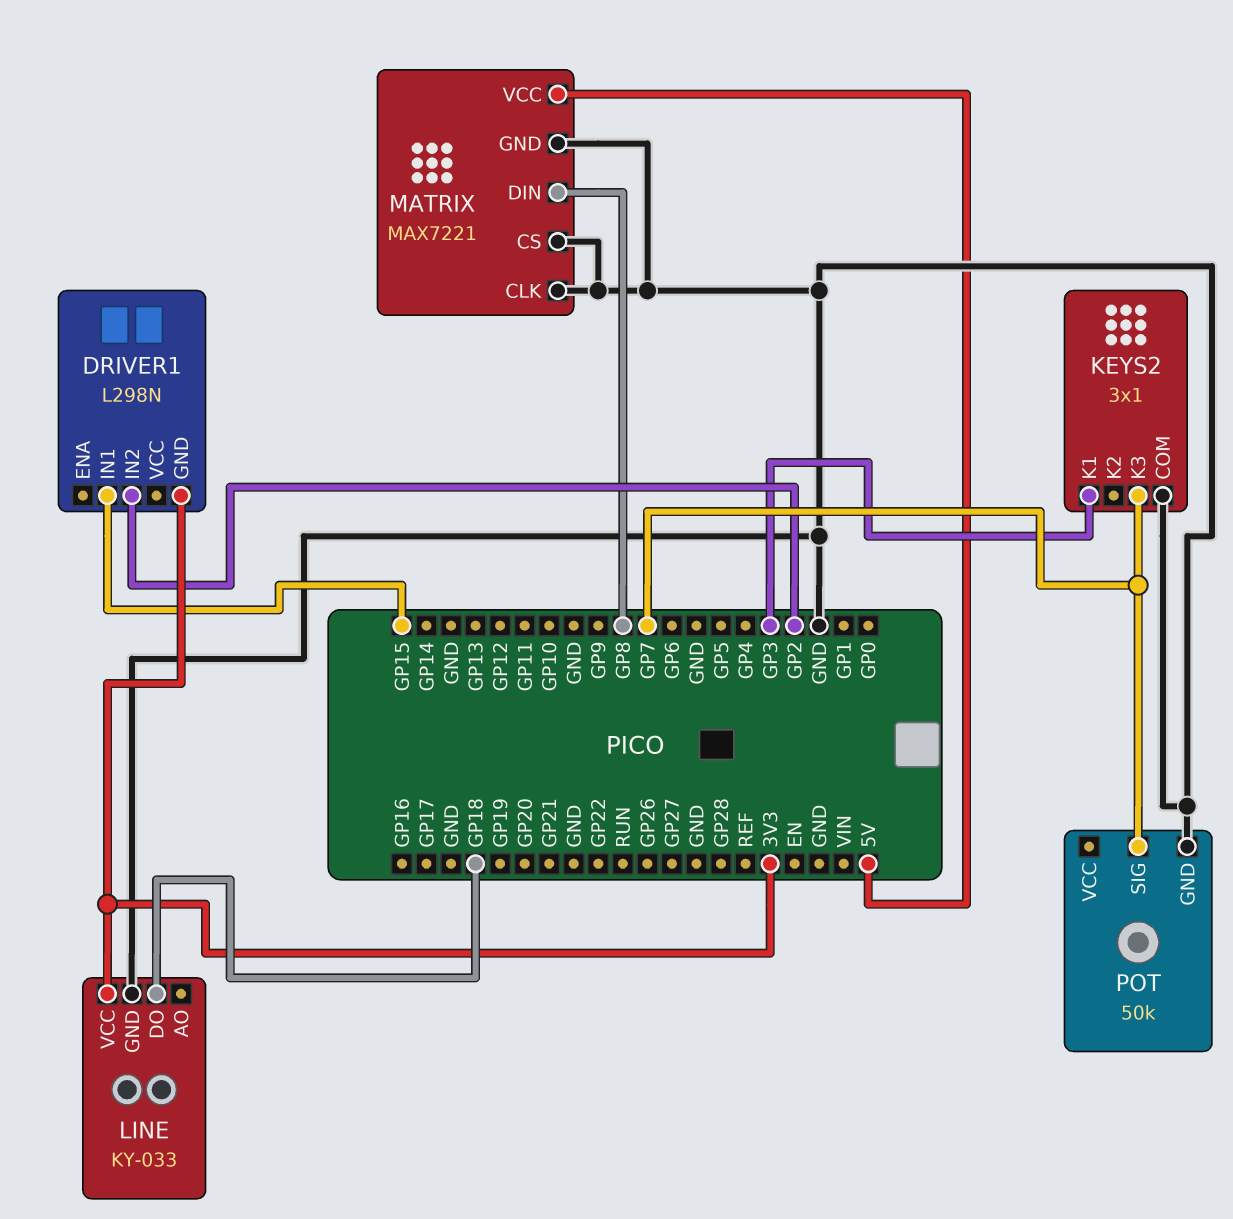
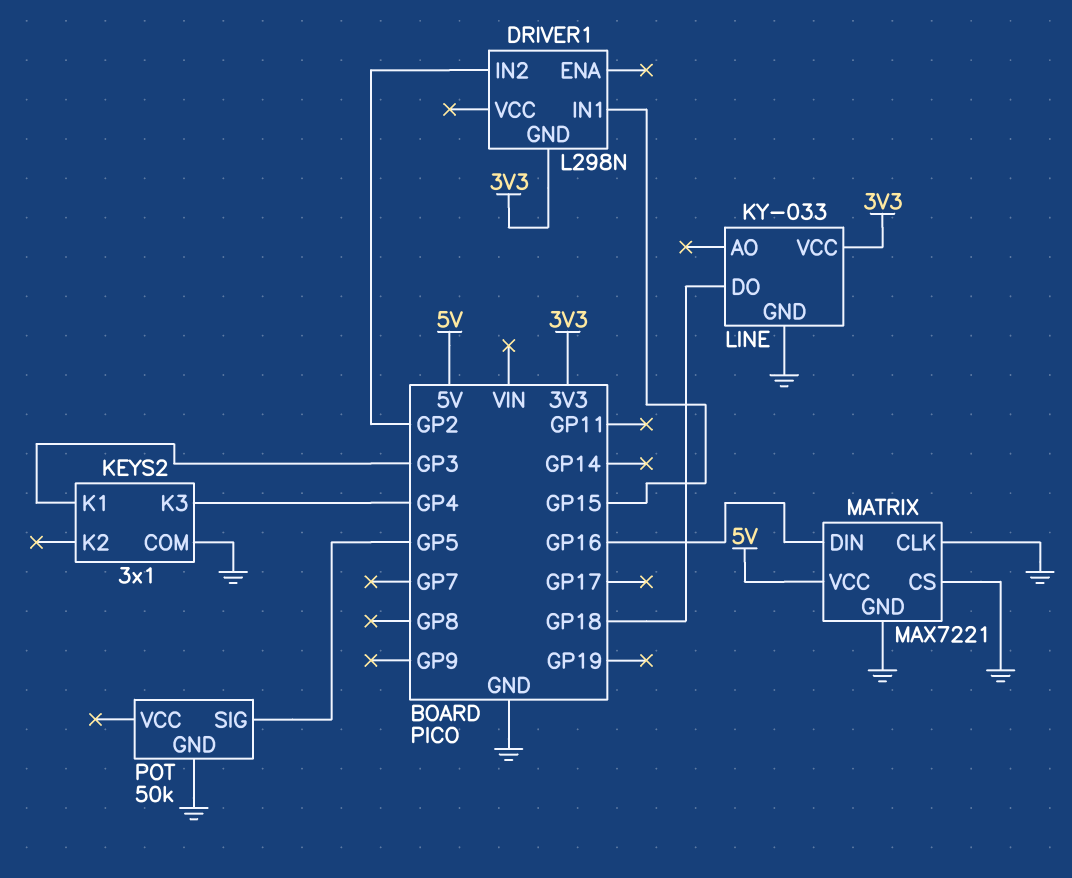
KEYS2 pin K3: GP7 -> GP4
MATRIX pin DIN: GP8 -> GP16
POT pin SIG: GP7 -> GP5

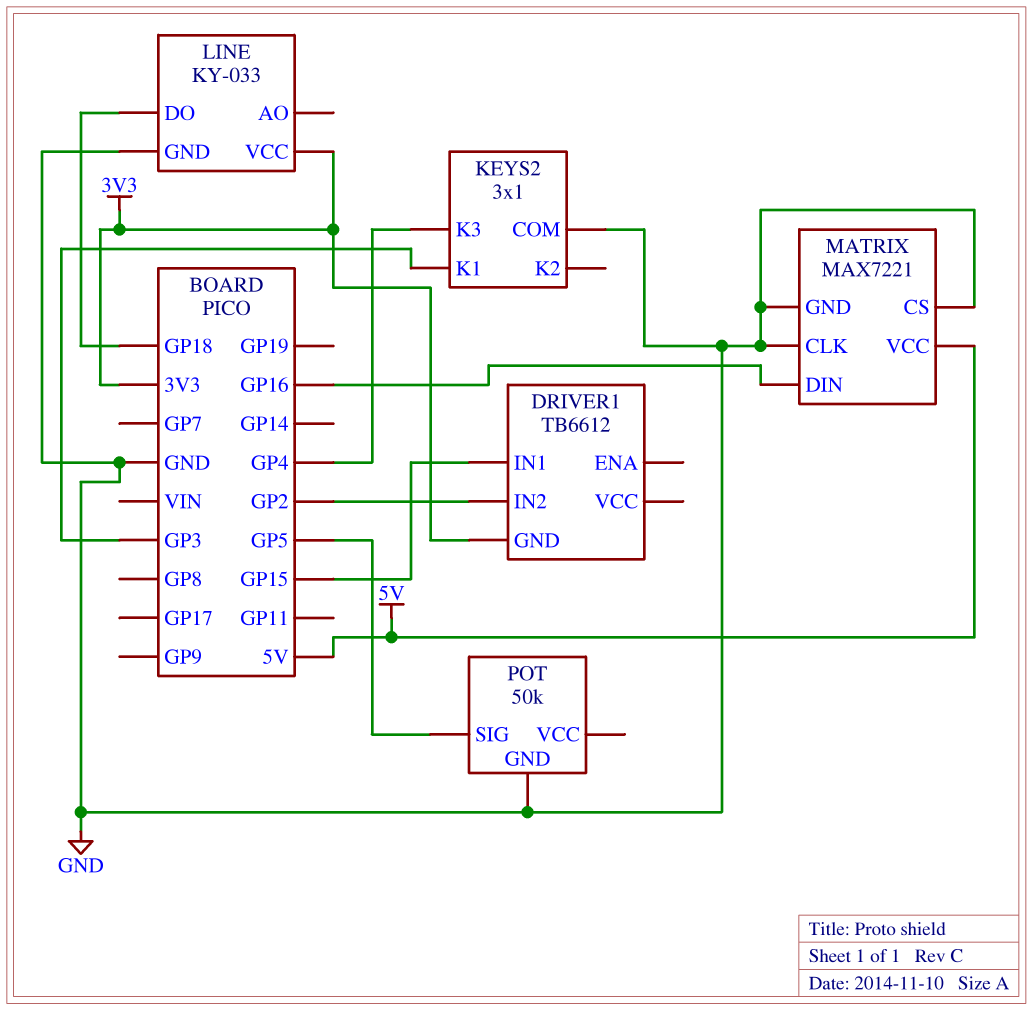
DRIVER1: L298N -> TB6612

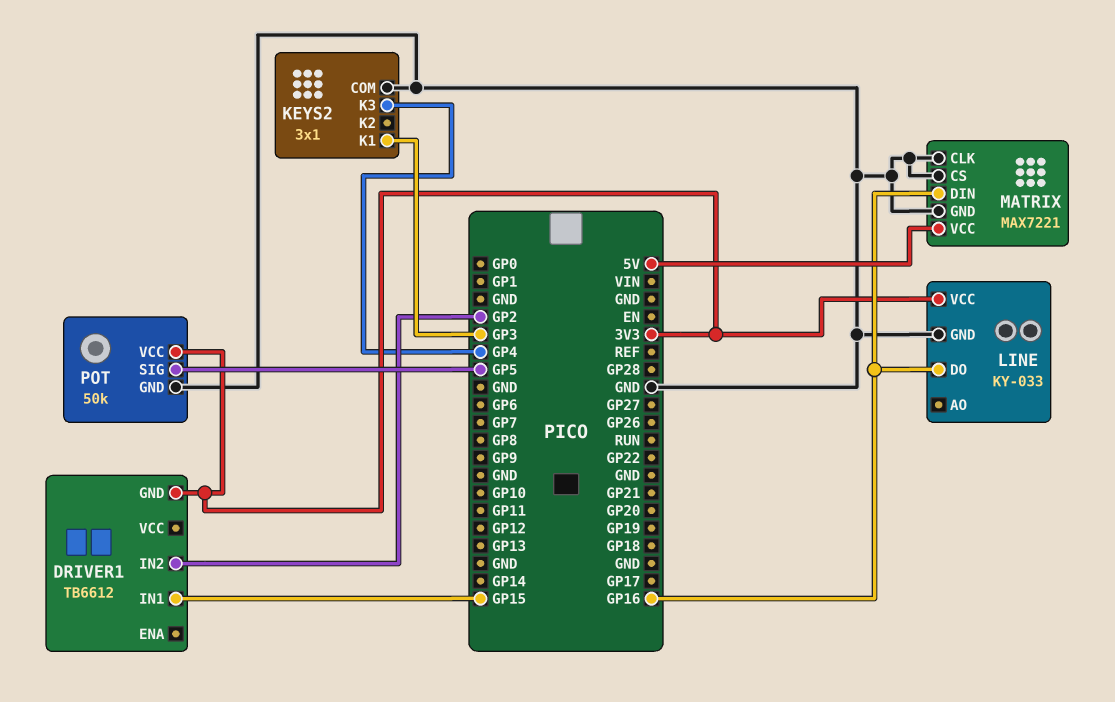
LINE pin DO: GP18 -> GP16
POT pin VCC: none -> 3V3

